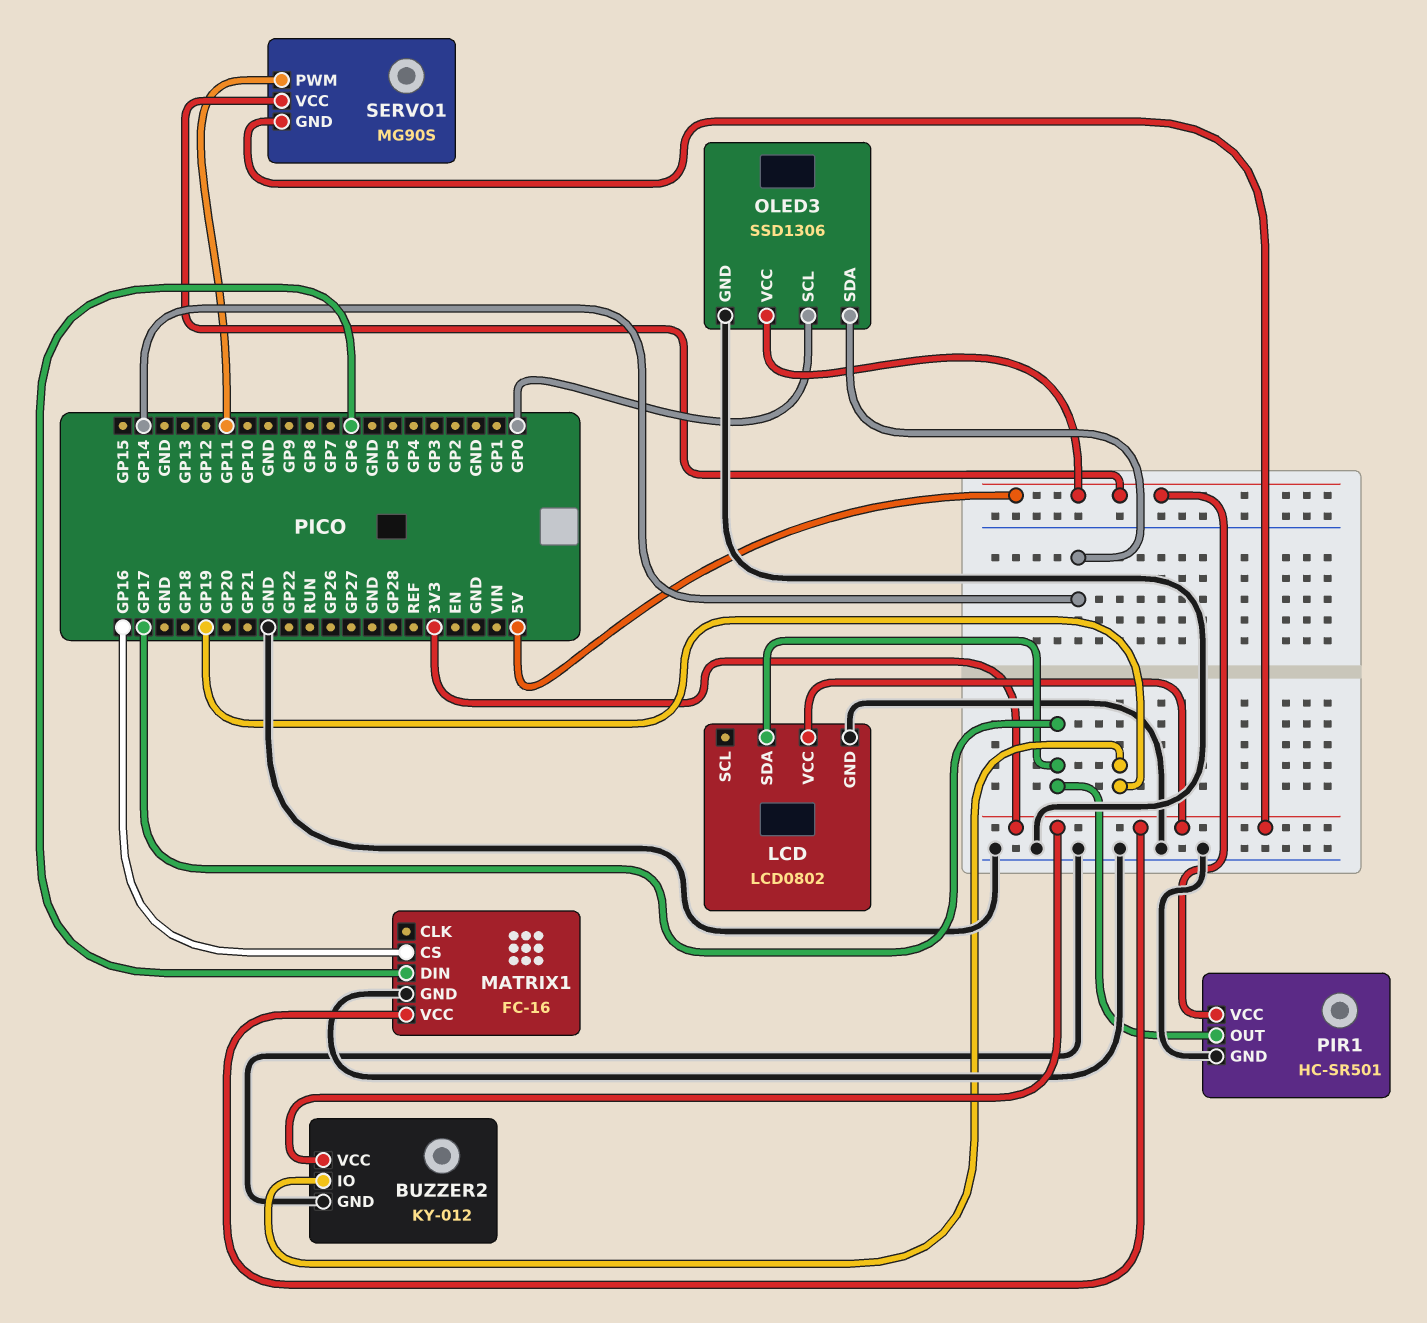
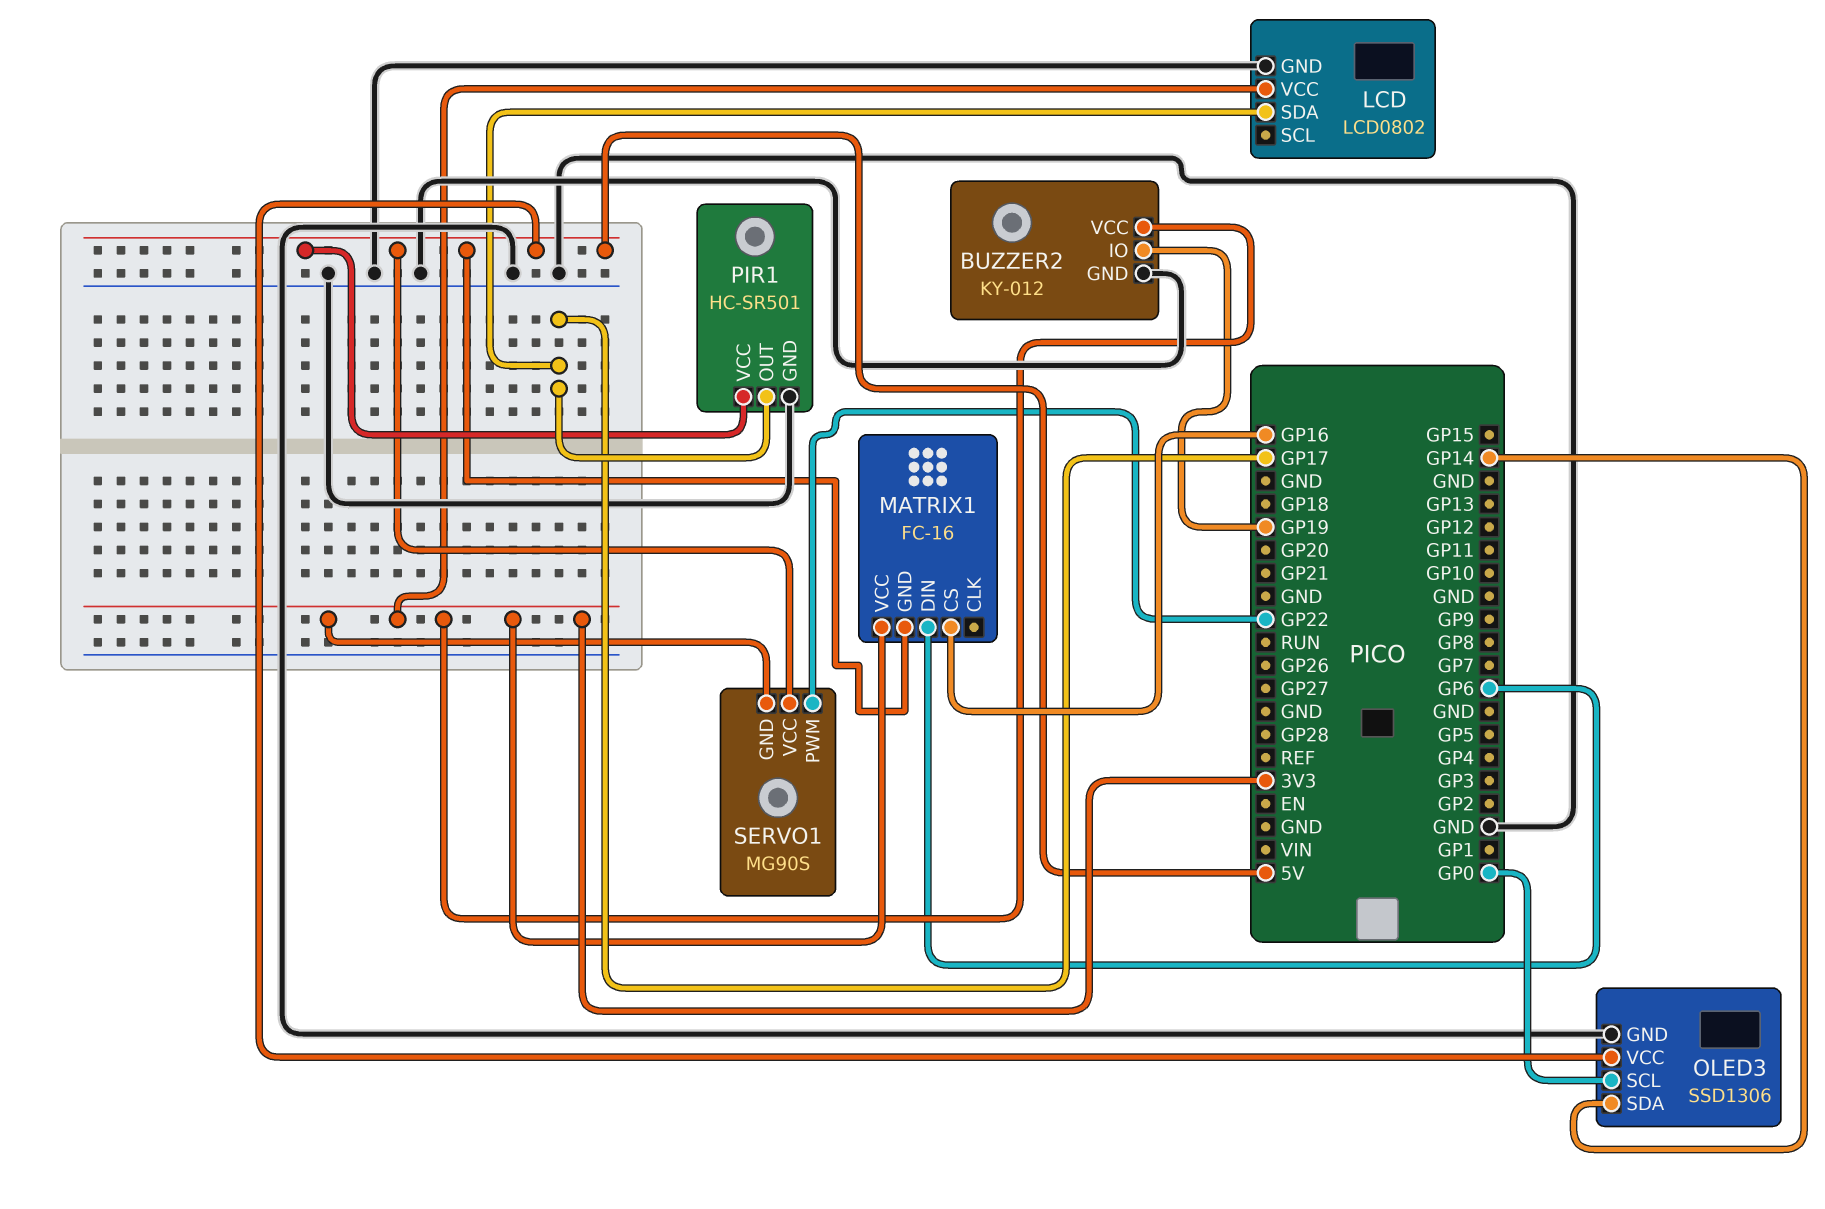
MATRIX1 pin GND: GND -> 5V
SERVO1 pin PWM: GP11 -> GP22

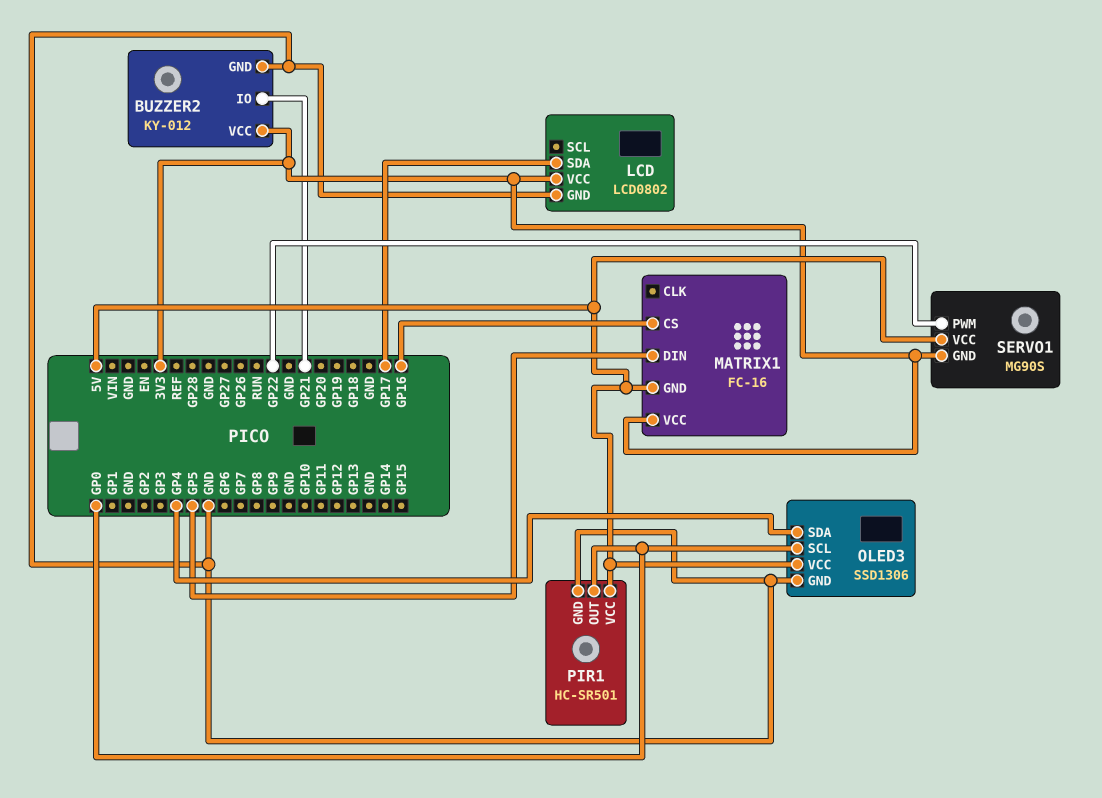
BUZZER2 pin IO: GP19 -> GP21
MATRIX1 pin DIN: GP6 -> GP5
OLED3 pin SDA: GP14 -> GP4
PIR1 pin OUT: GP17 -> GP0

